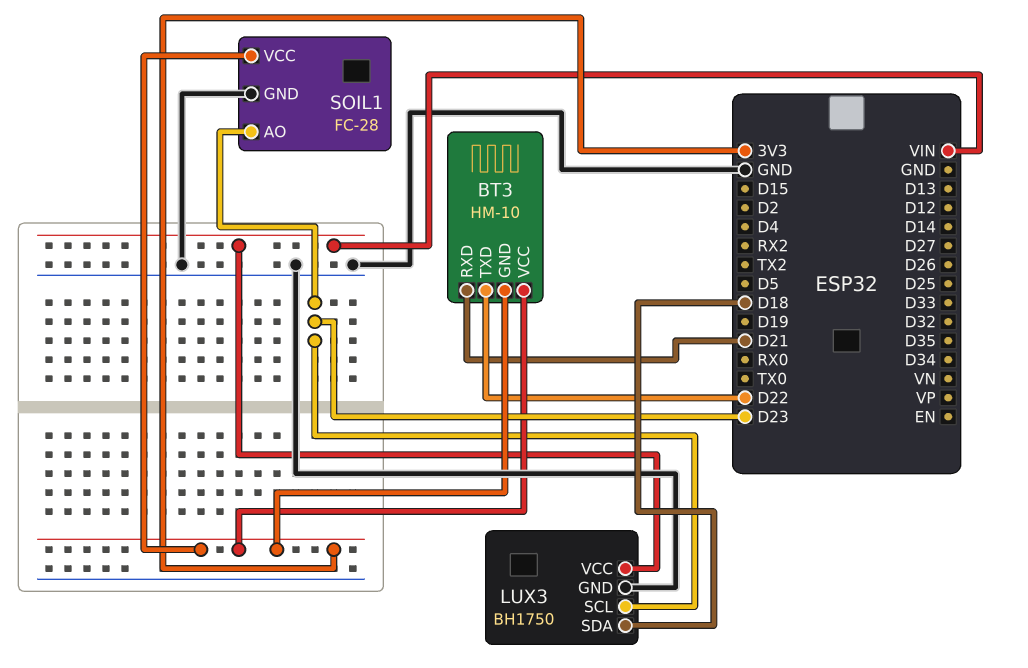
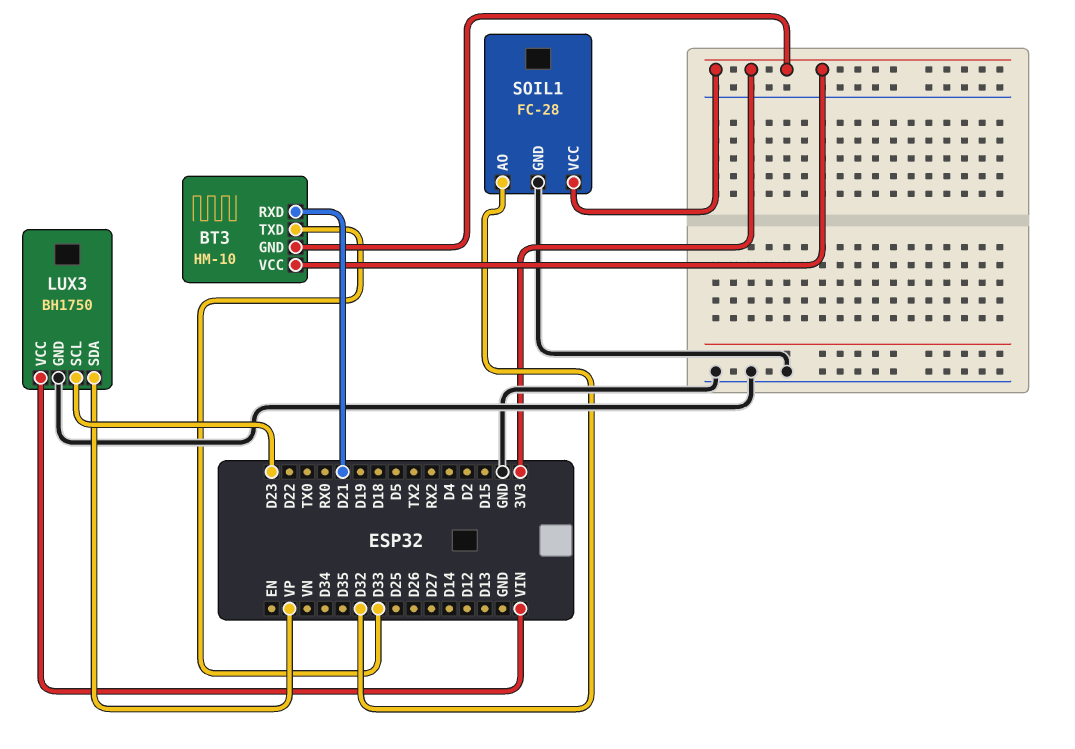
BT3 pin TXD: D22 -> D33
LUX3 pin SDA: D18 -> VP
SOIL1 pin AO: D23 -> D32

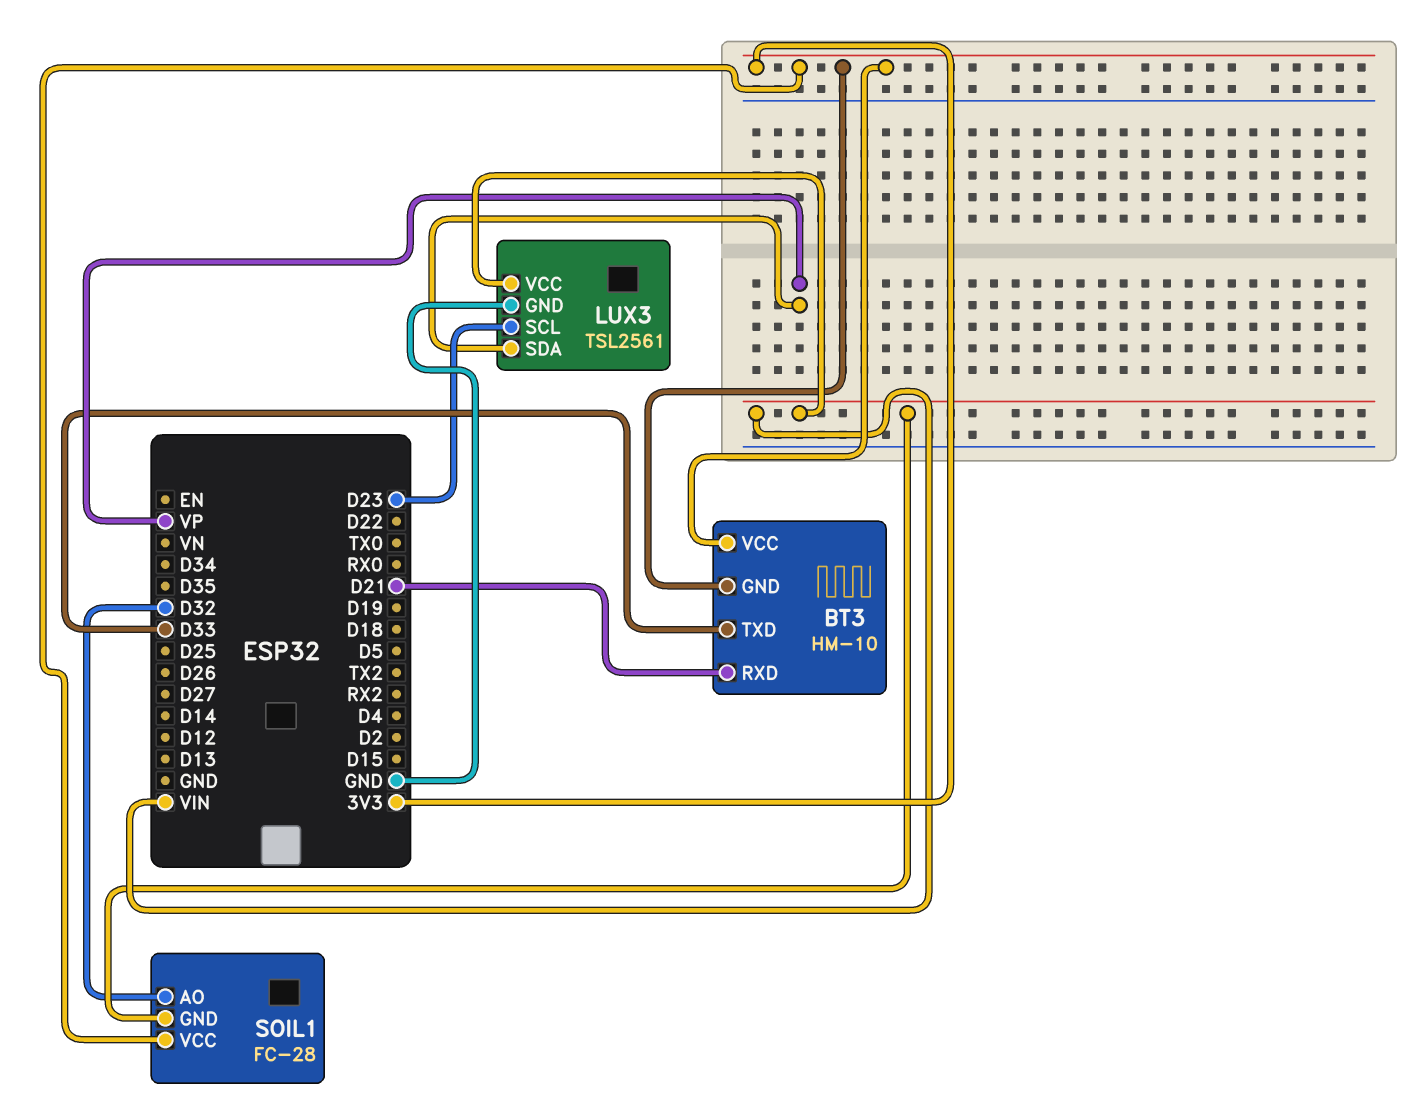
LUX3: BH1750 -> TSL2561
SOIL1 pin GND: GND -> VIN

